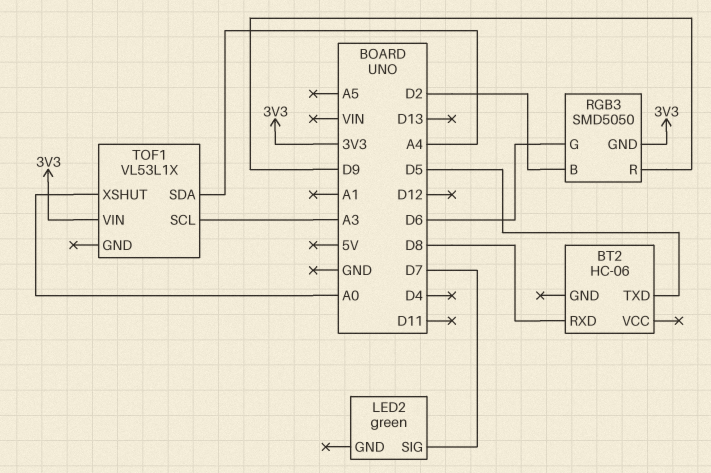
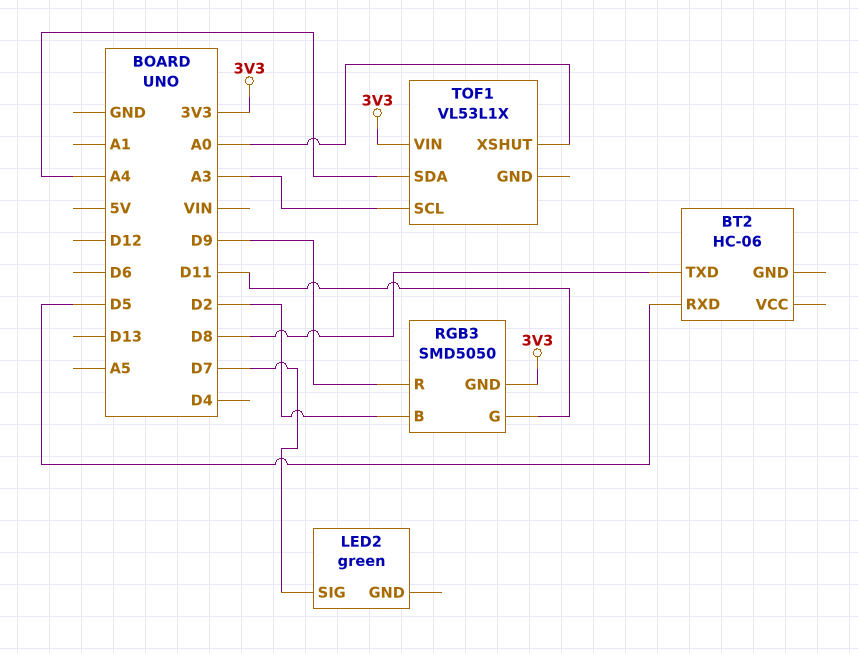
BT2 pin RXD: D8 -> D5
BT2 pin TXD: D5 -> D8
RGB3 pin G: D6 -> D11

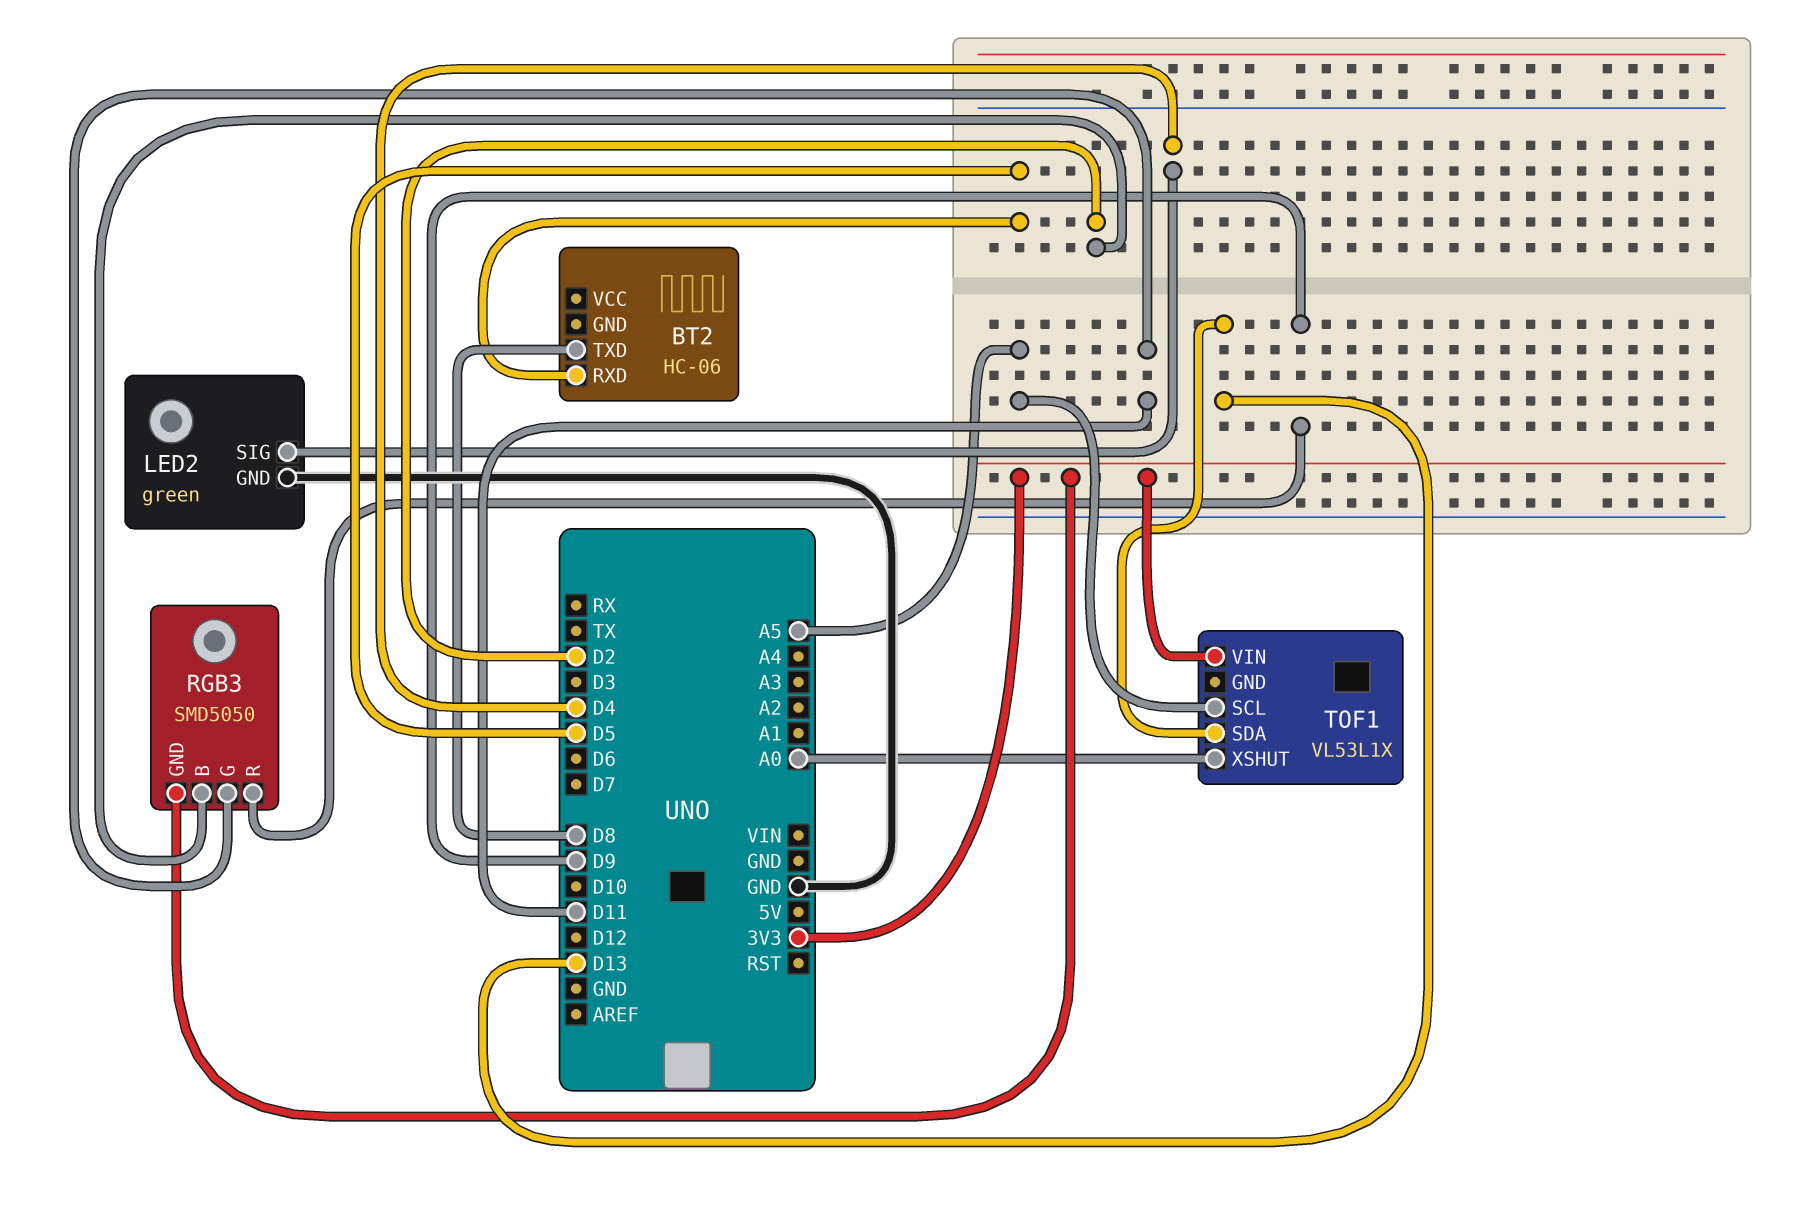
LED2 pin GND: none -> GND
LED2 pin SIG: D7 -> D4
TOF1 pin SCL: A3 -> A5
TOF1 pin SDA: A4 -> D13

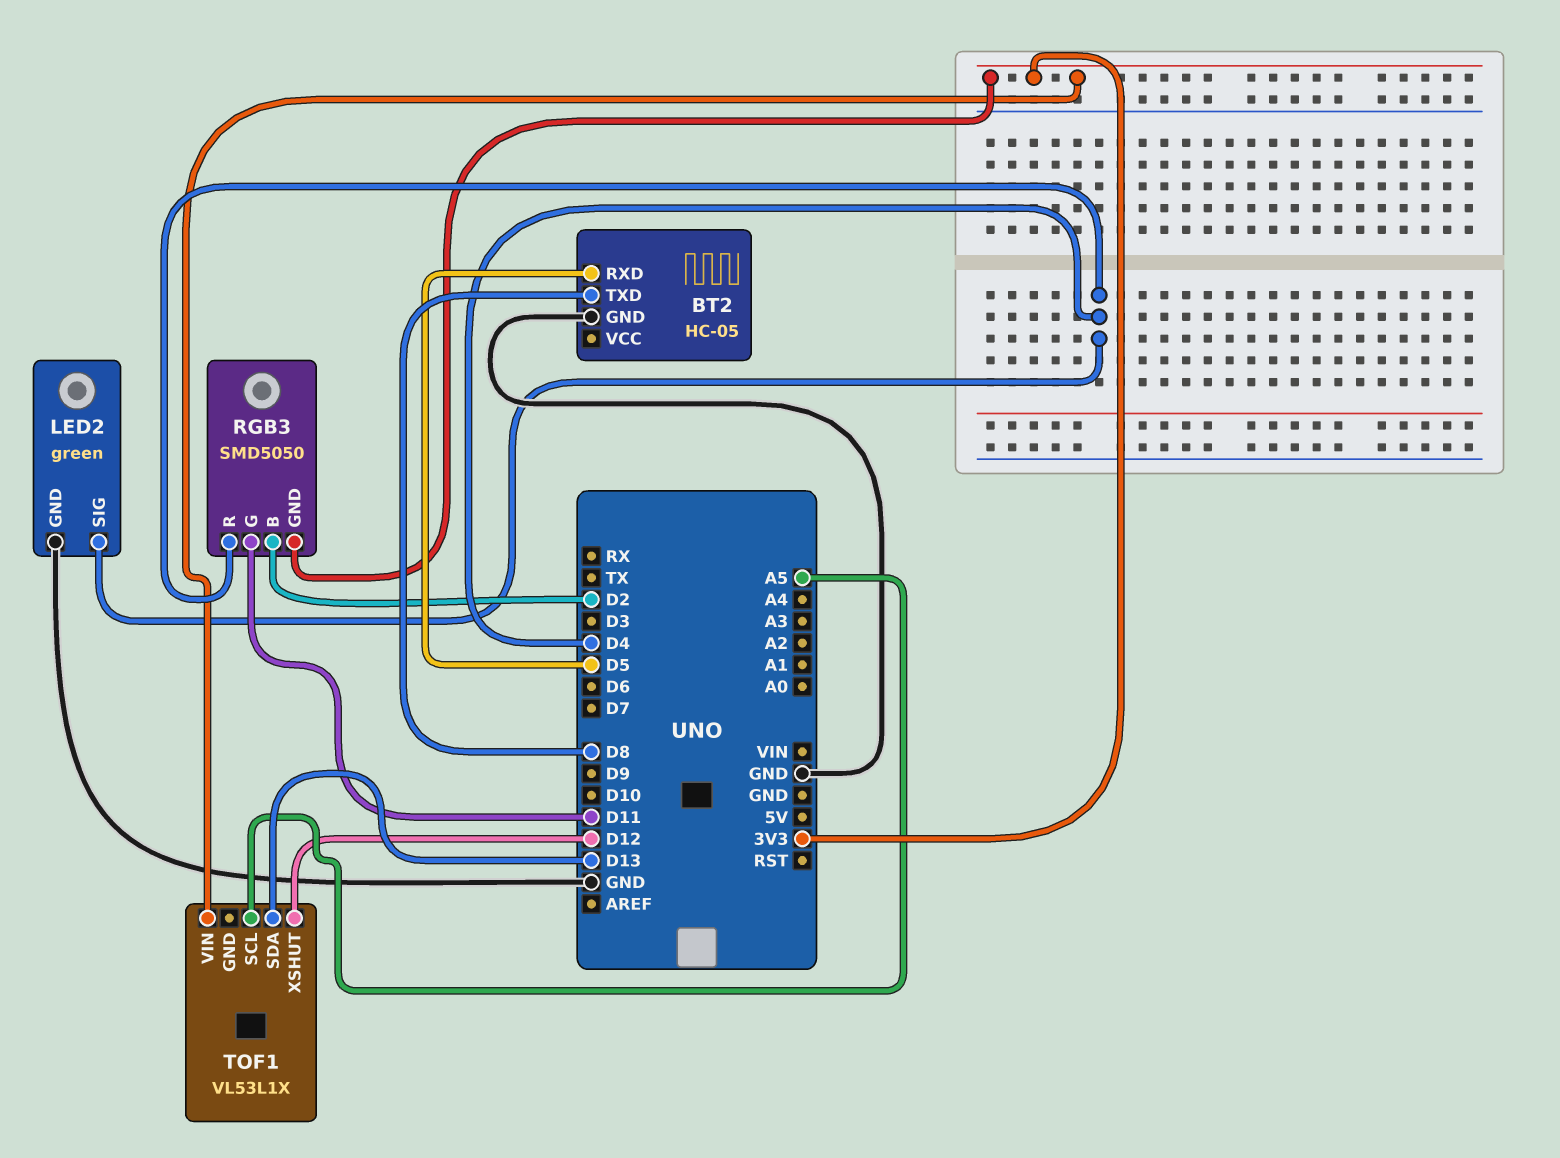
BT2: HC-06 -> HC-05
BT2 pin GND: none -> GND
RGB3 pin R: D9 -> D4
TOF1 pin XSHUT: A0 -> D12

